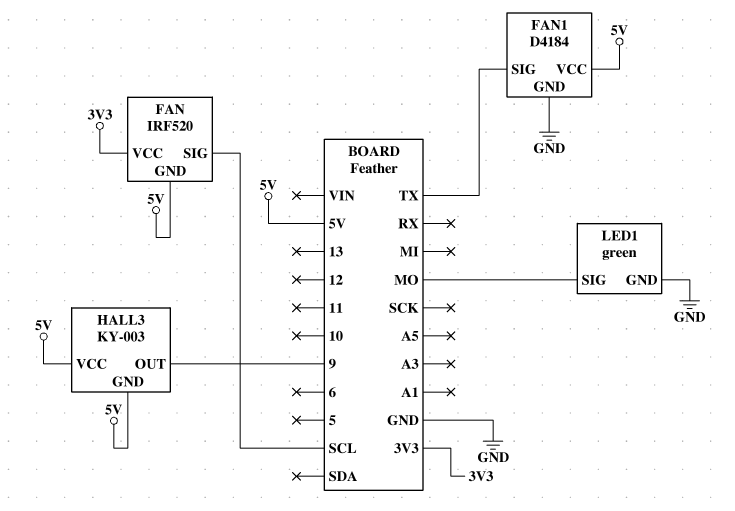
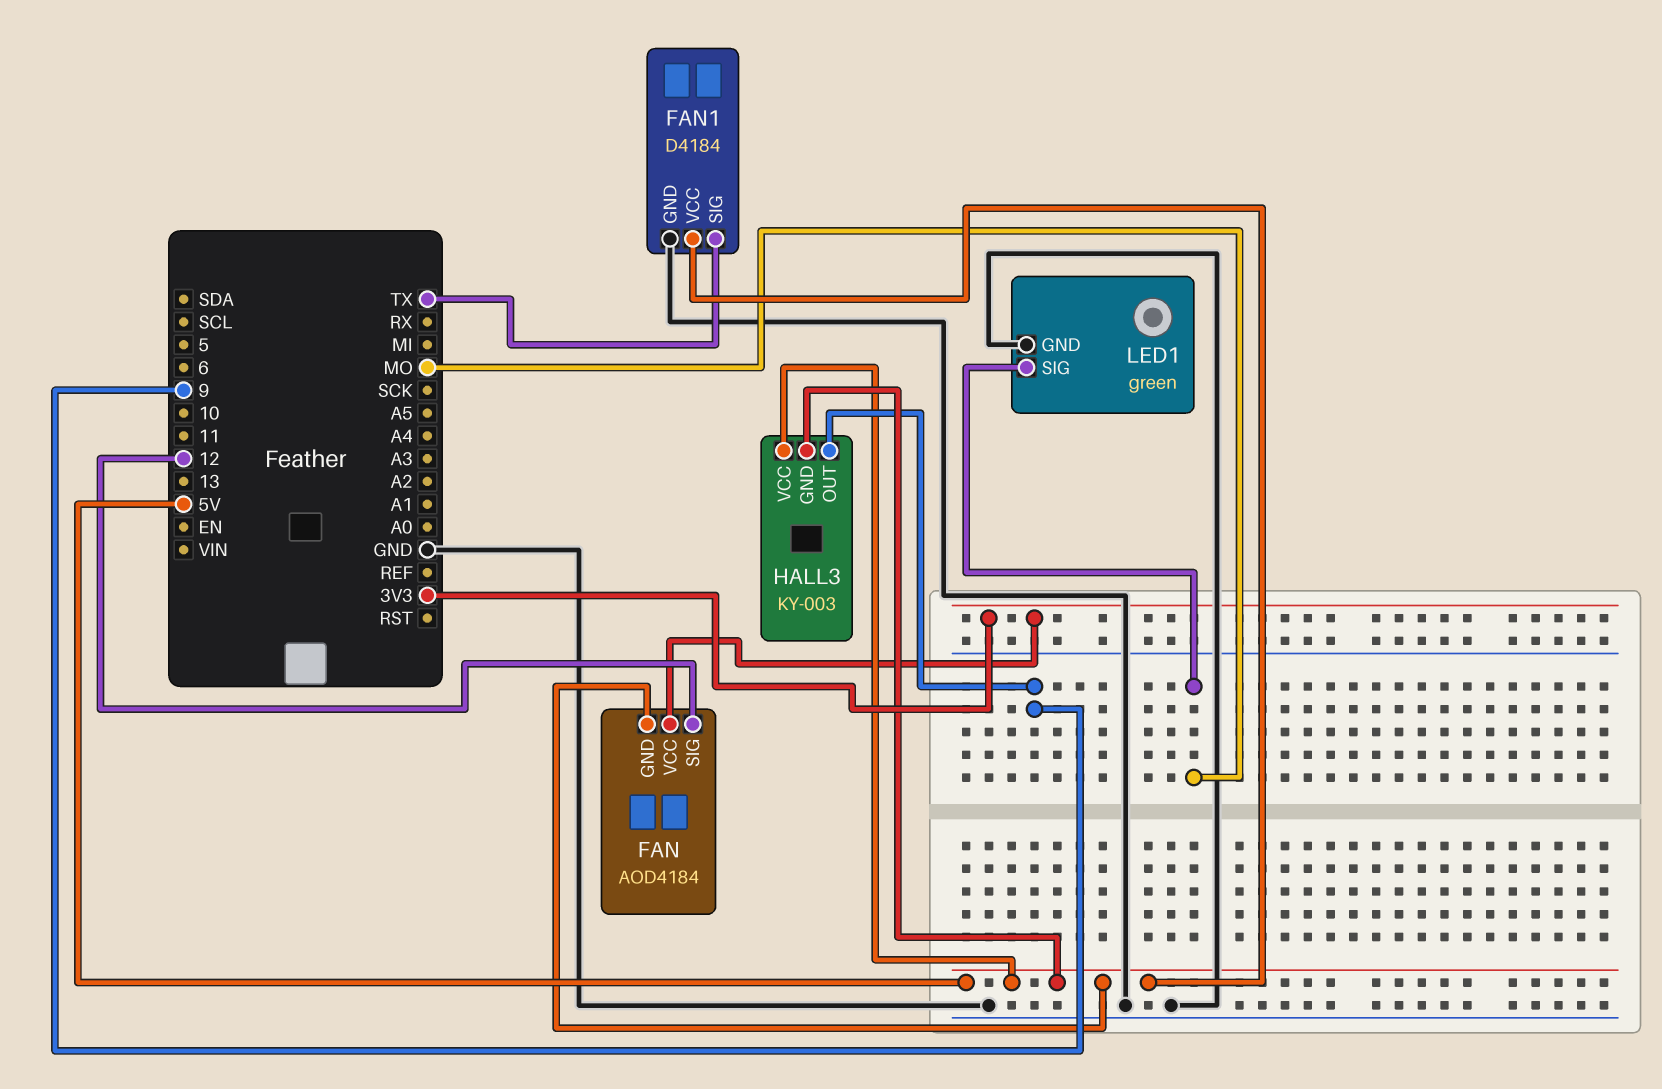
FAN: IRF520 -> AOD4184
FAN pin SIG: SCL -> 12

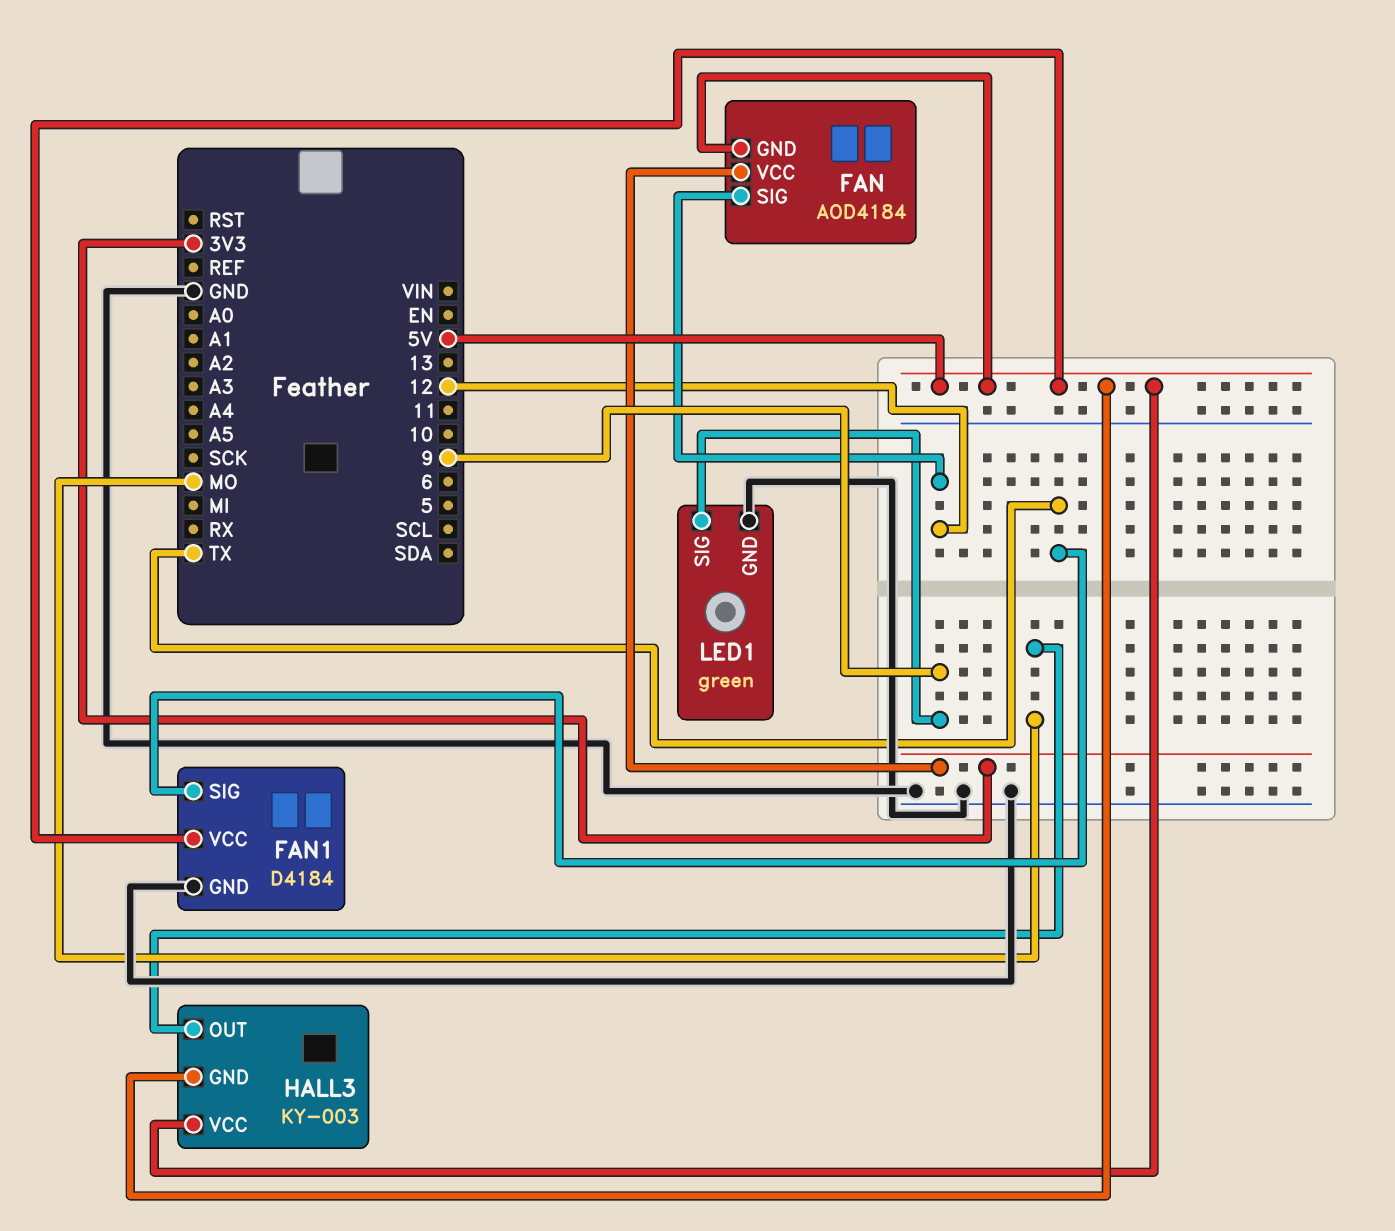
HALL3 pin OUT: 9 -> MO
LED1 pin SIG: MO -> 9

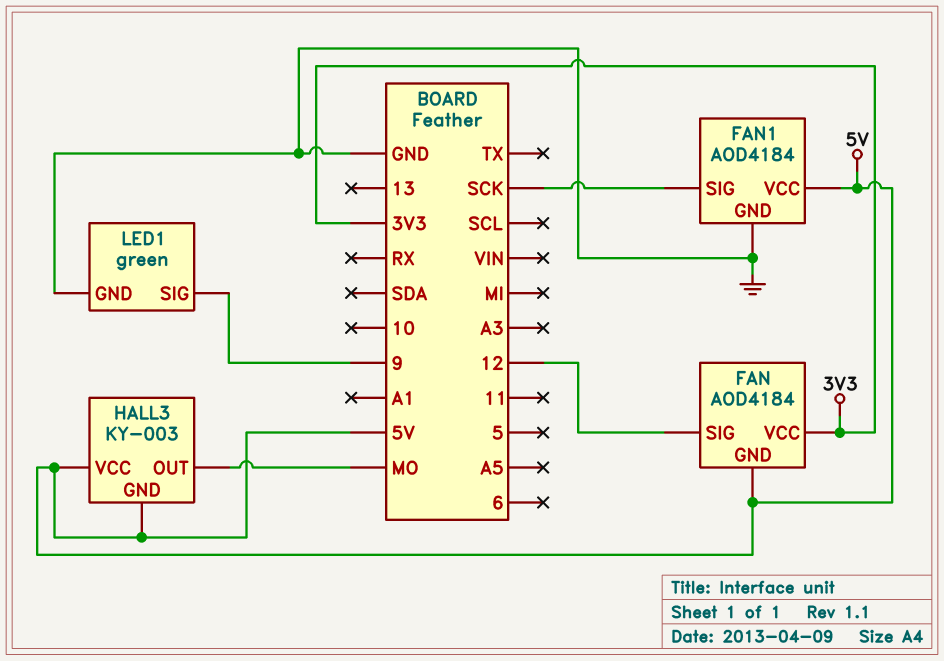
FAN1: D4184 -> AOD4184
FAN1 pin SIG: TX -> SCK

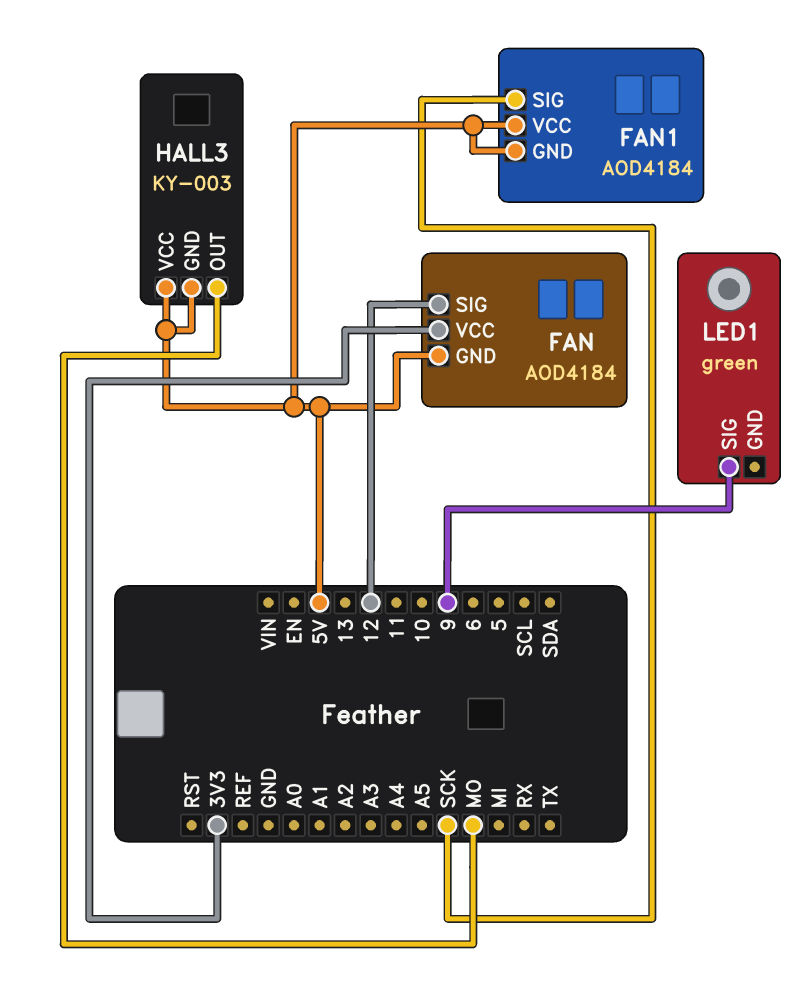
FAN1 pin GND: GND -> 5V
LED1 pin GND: GND -> none

